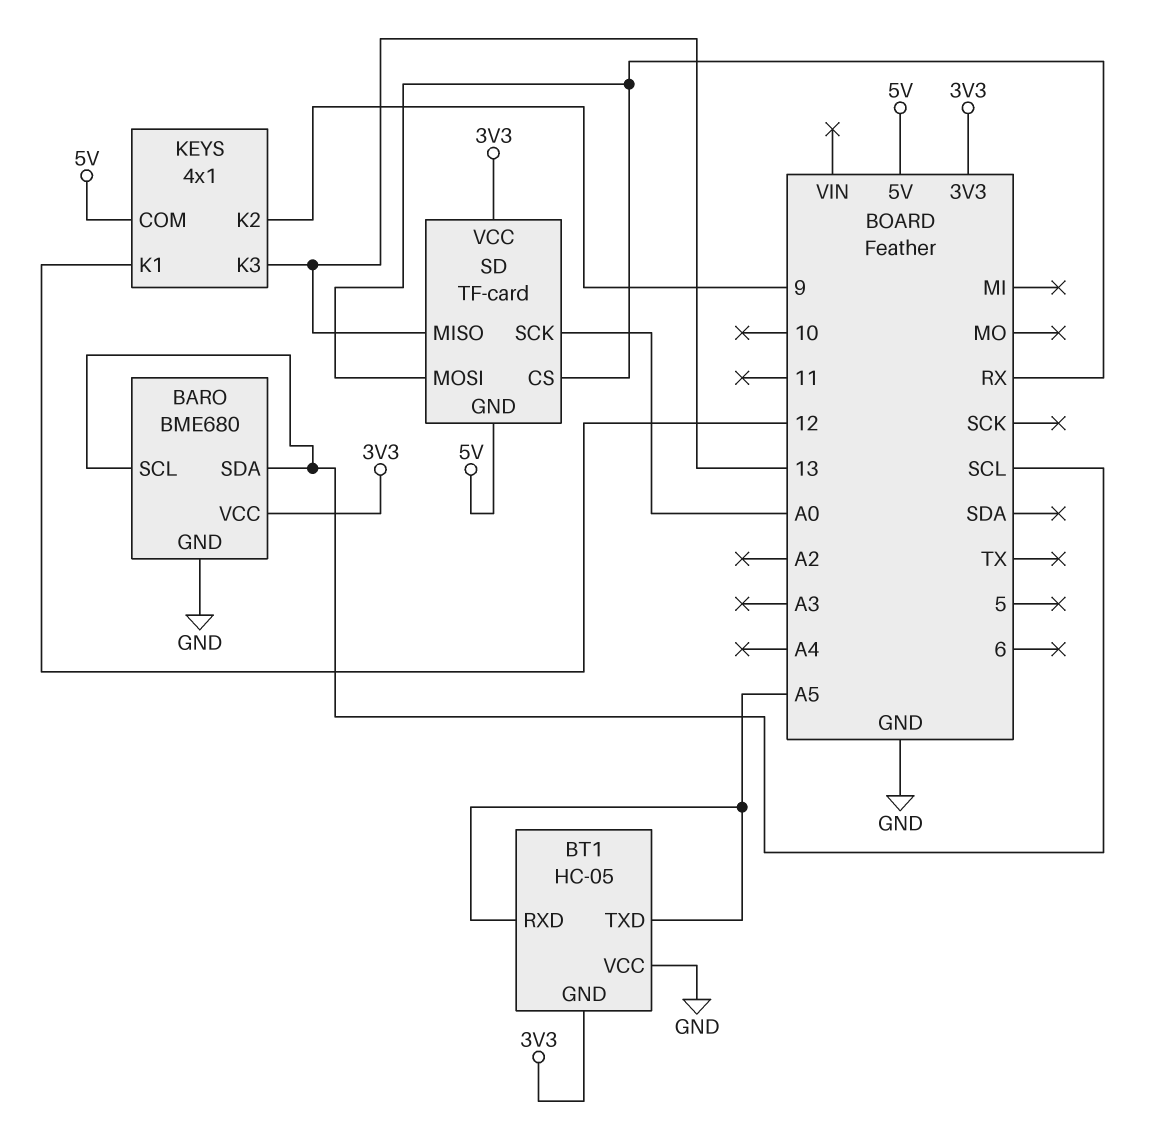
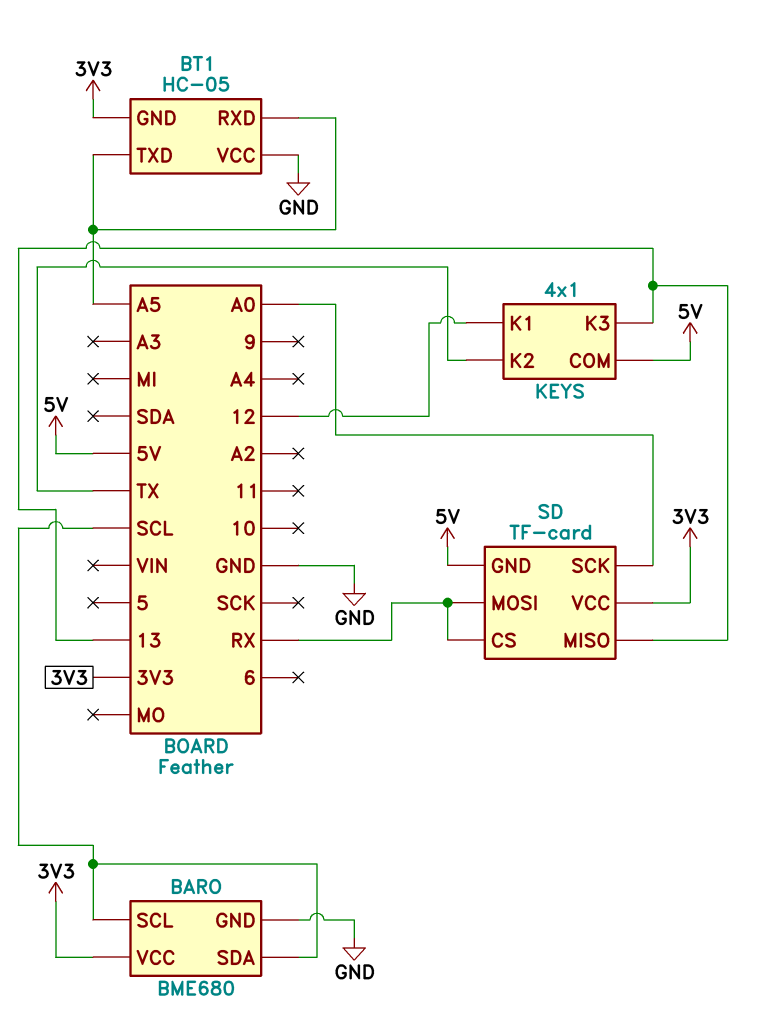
KEYS pin K2: 9 -> TX

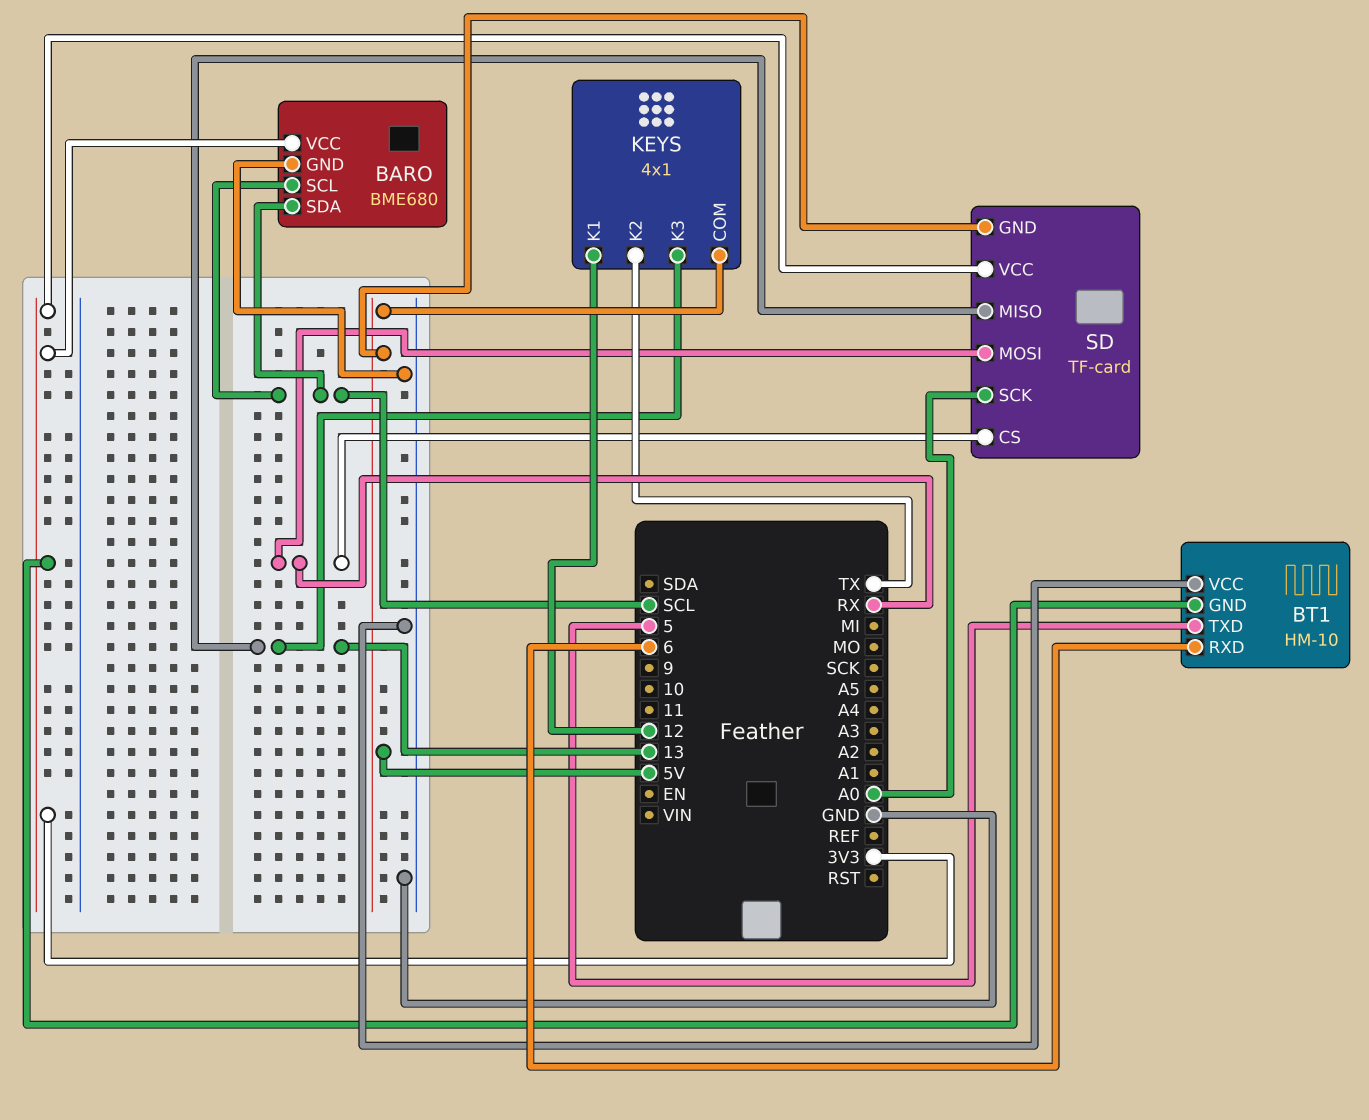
BT1: HC-05 -> HM-10
BT1 pin RXD: A5 -> 6
BT1 pin TXD: A5 -> 5

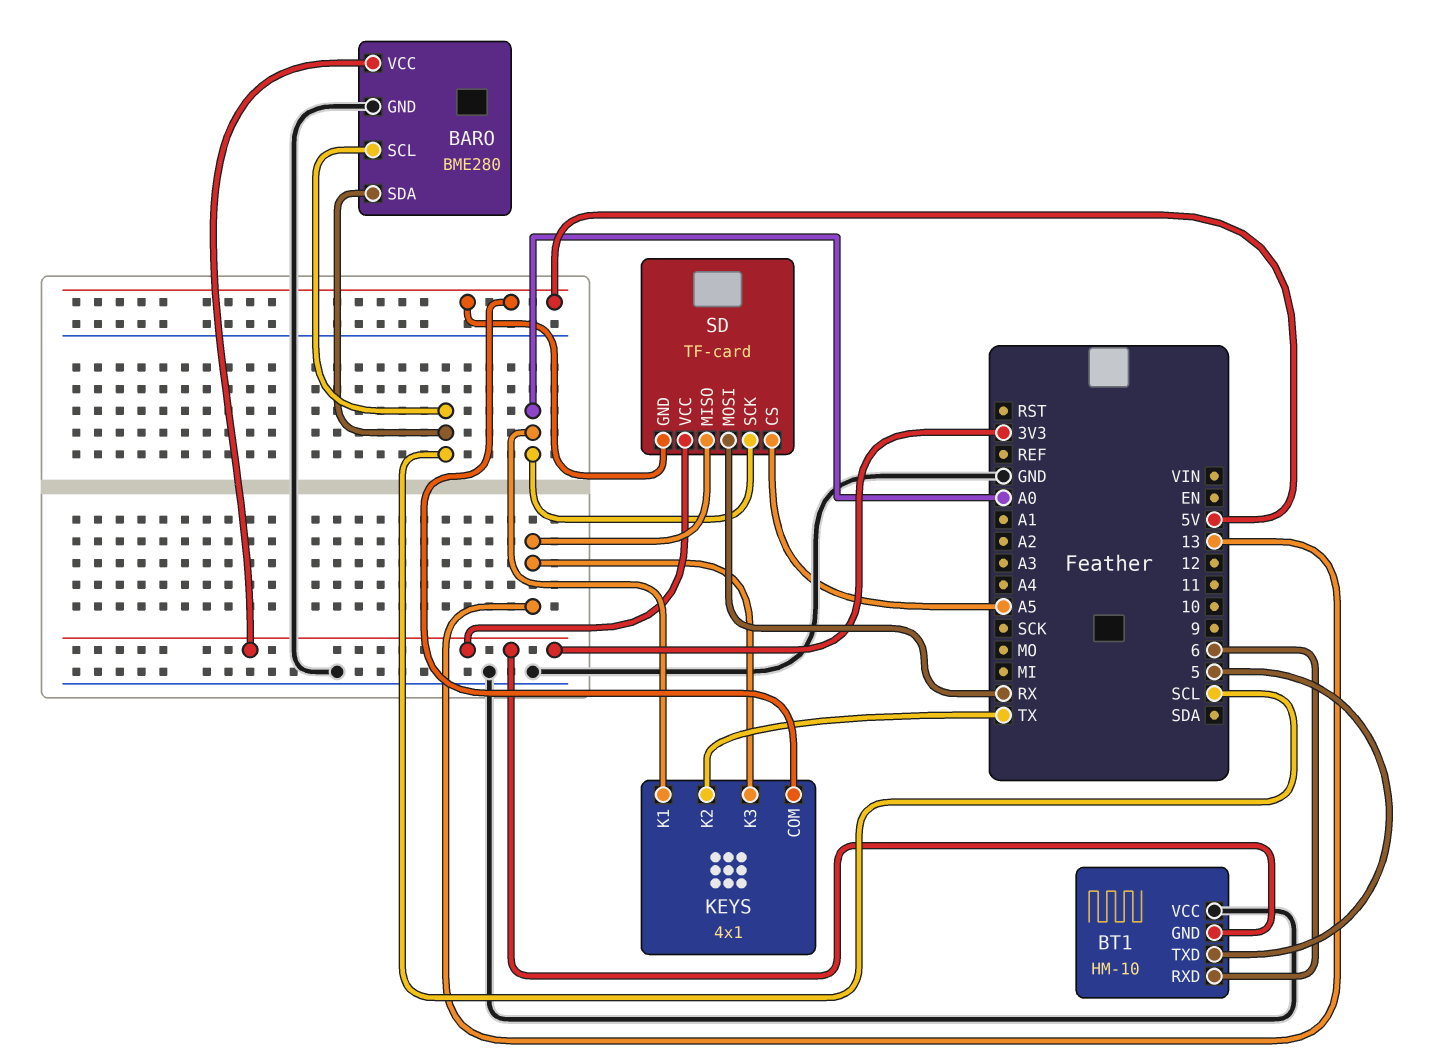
BARO: BME680 -> BME280
KEYS pin K1: 12 -> A0
SD pin CS: RX -> A5

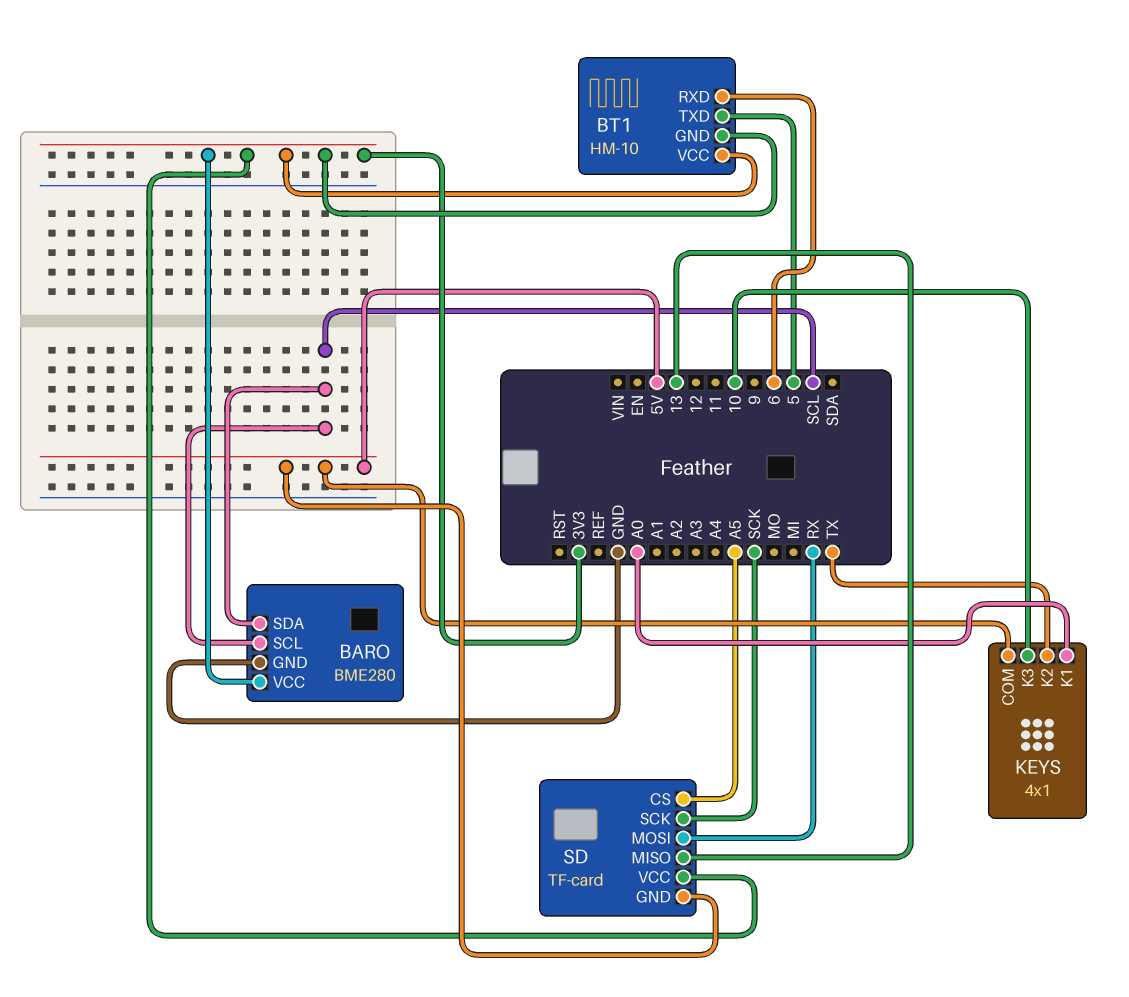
BT1 pin VCC: GND -> 3V3
KEYS pin K3: 13 -> 10
SD pin SCK: A0 -> SCK

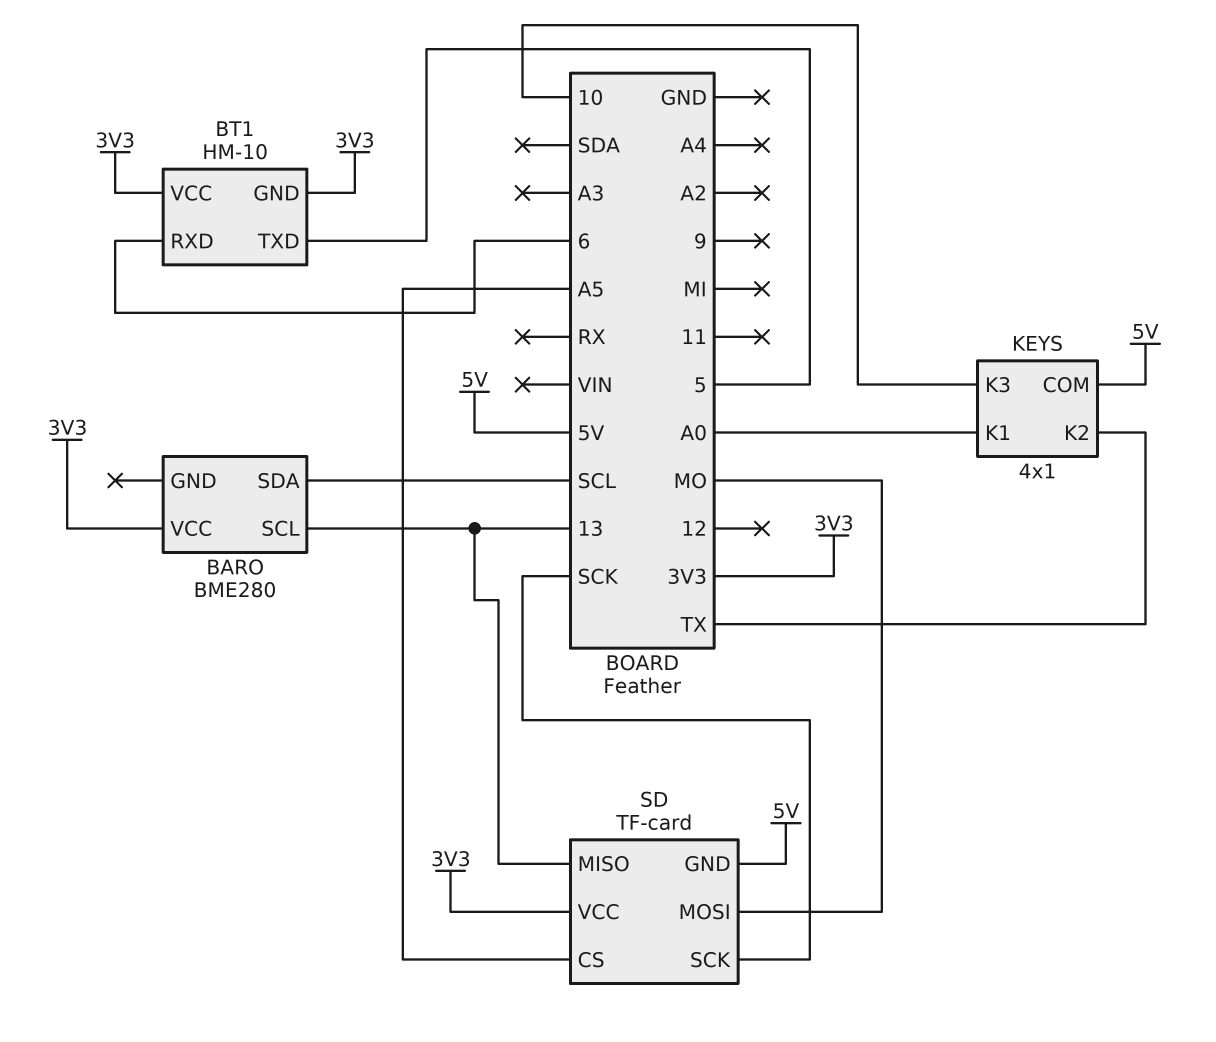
BARO pin GND: GND -> none
BARO pin SCL: SCL -> 13
SD pin MOSI: RX -> MO

